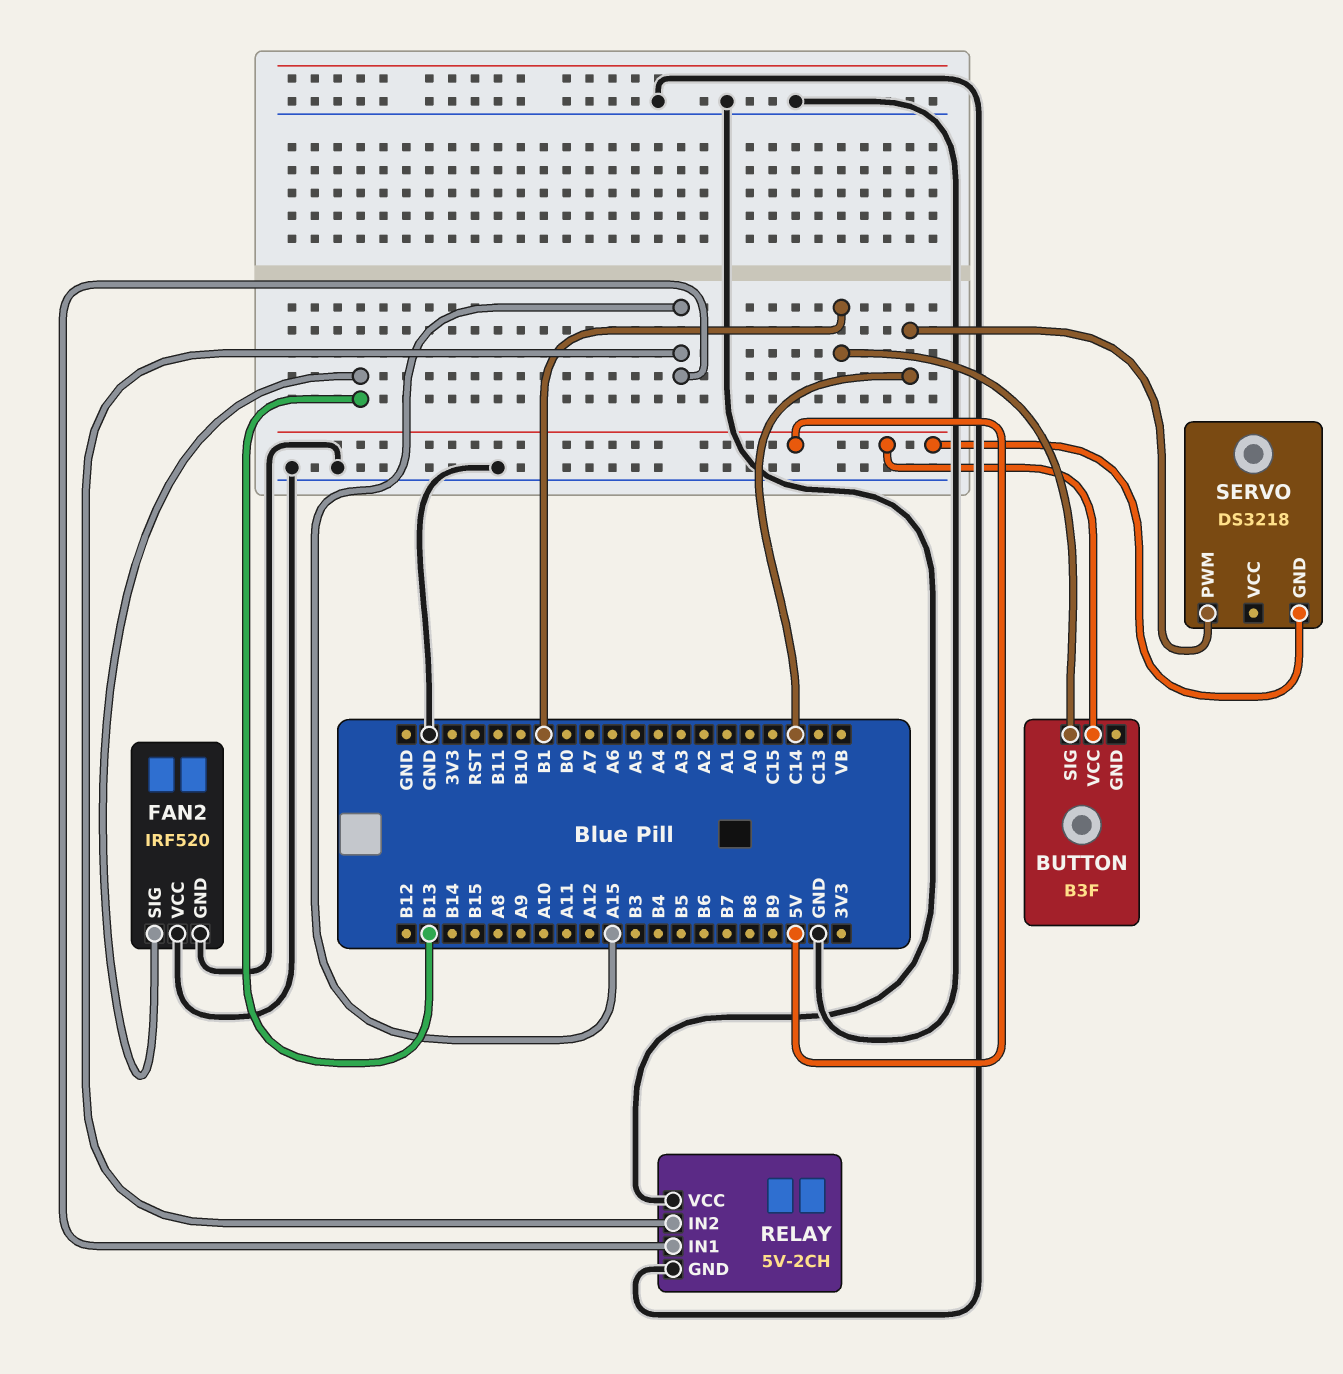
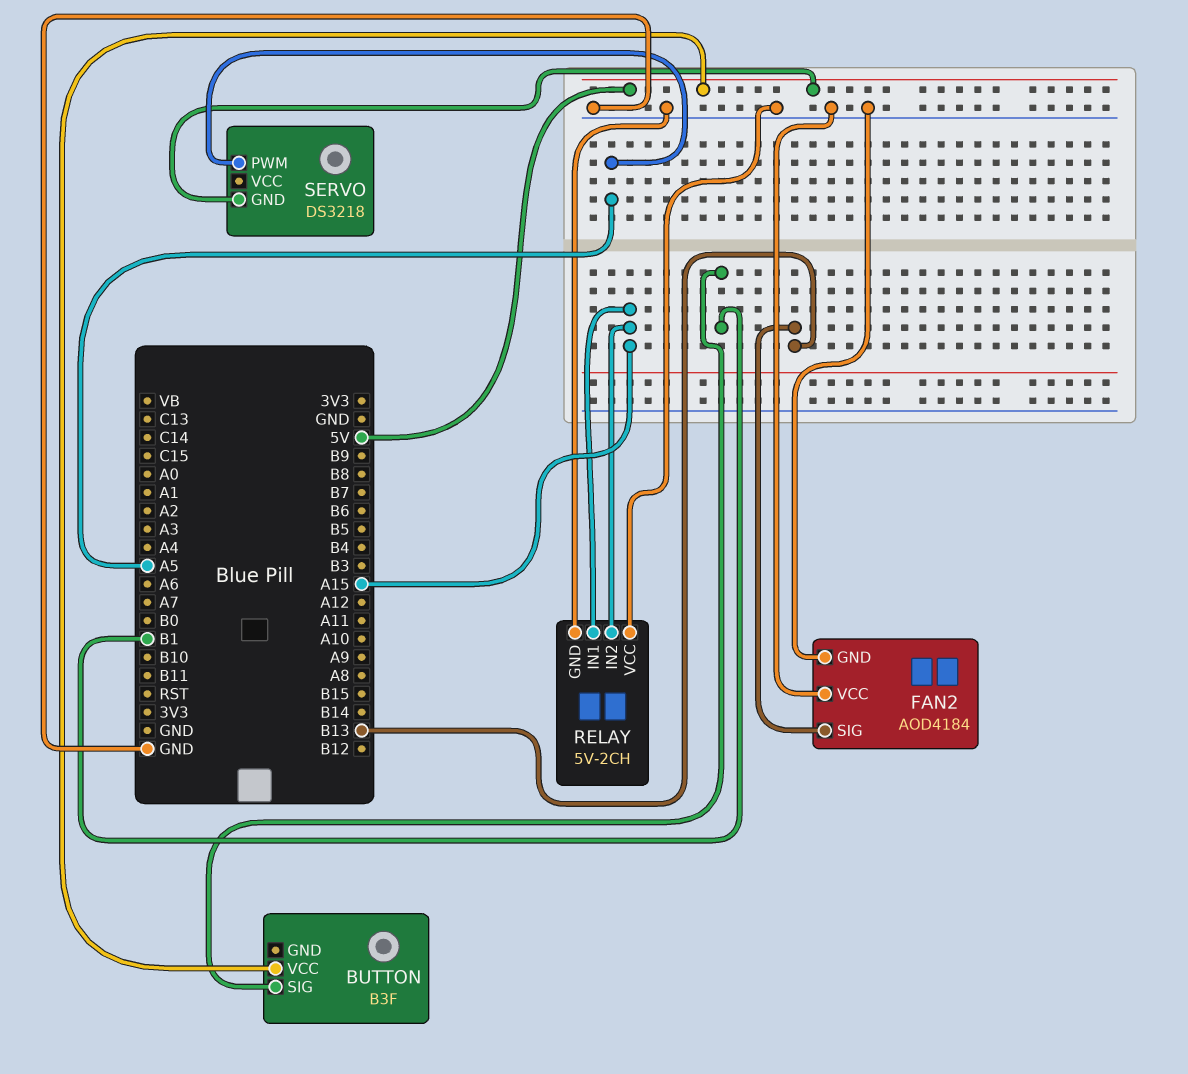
FAN2: IRF520 -> AOD4184
SERVO pin PWM: C14 -> A5

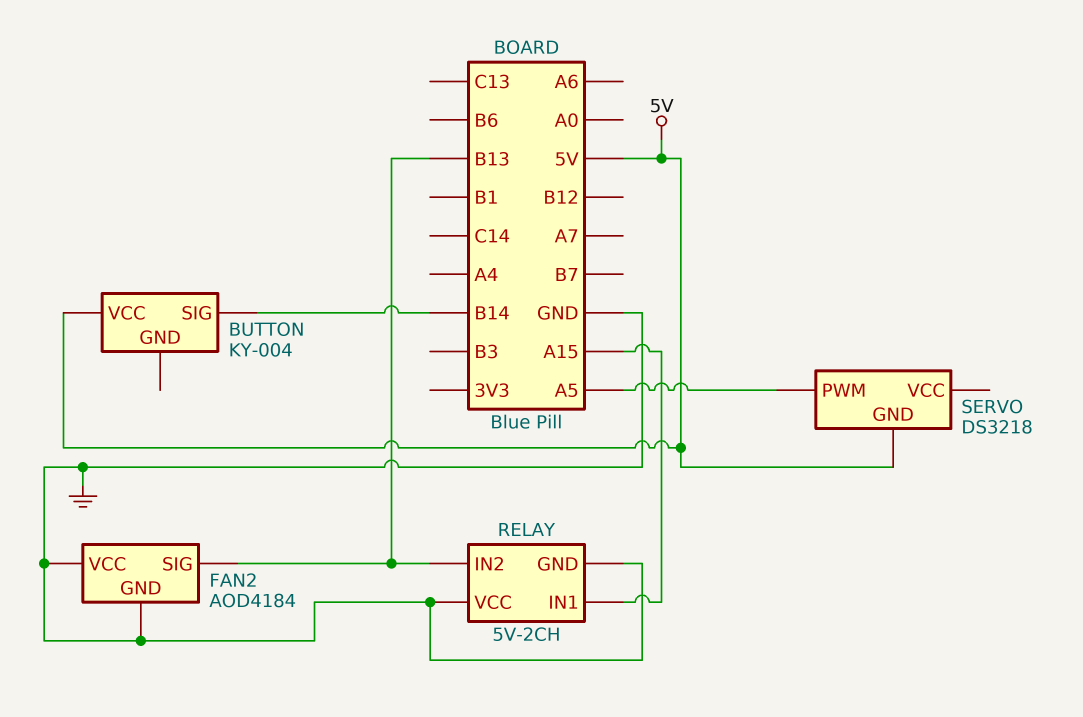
BUTTON: B3F -> KY-004
BUTTON pin SIG: B1 -> B14
RELAY pin IN2: A15 -> B13

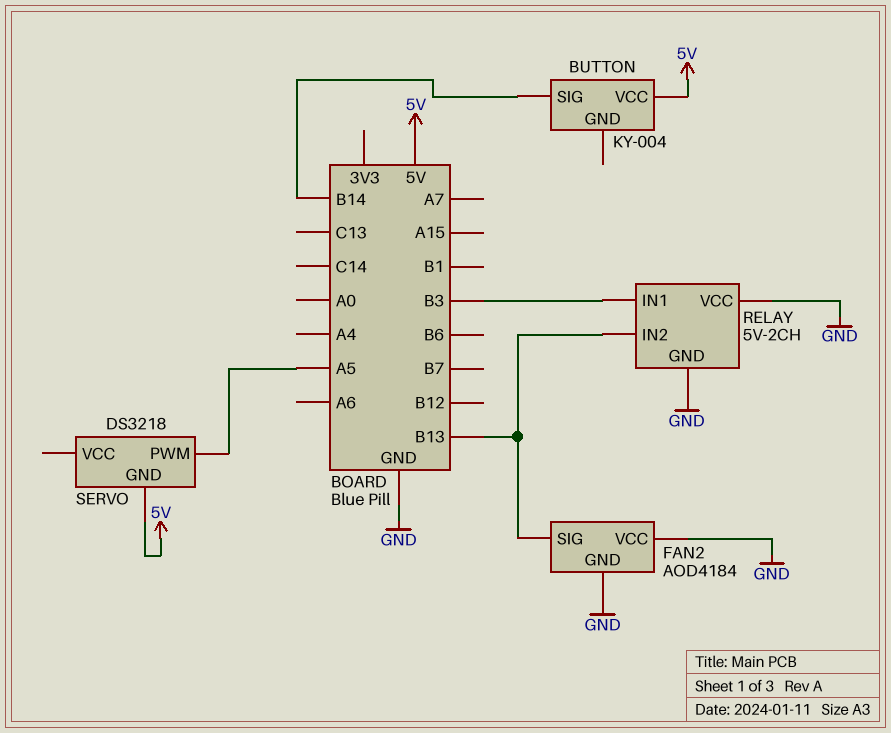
RELAY pin IN1: A15 -> B3

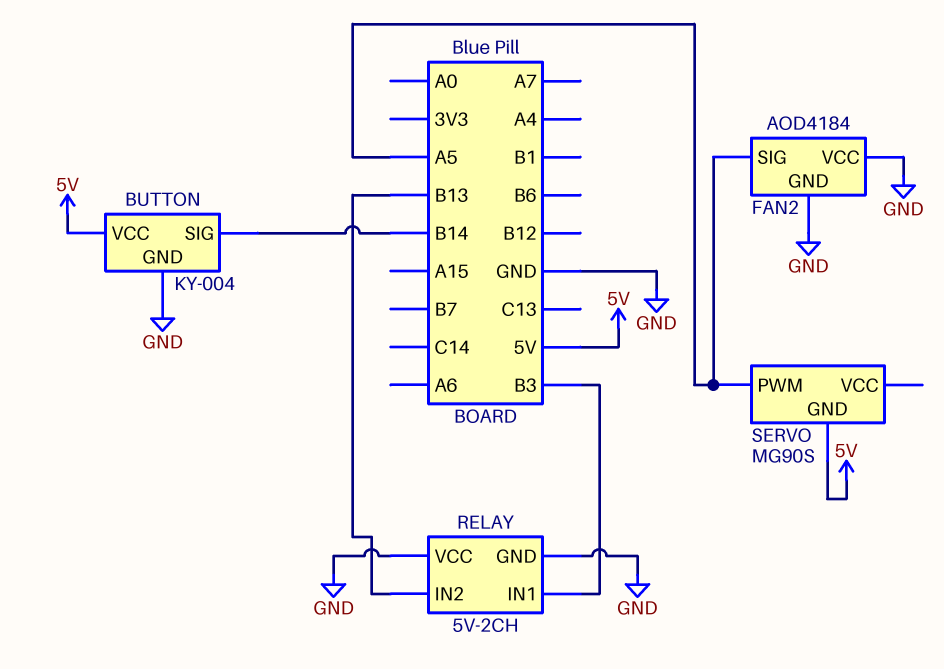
BUTTON pin GND: none -> GND
FAN2 pin SIG: B13 -> A5
SERVO: DS3218 -> MG90S

